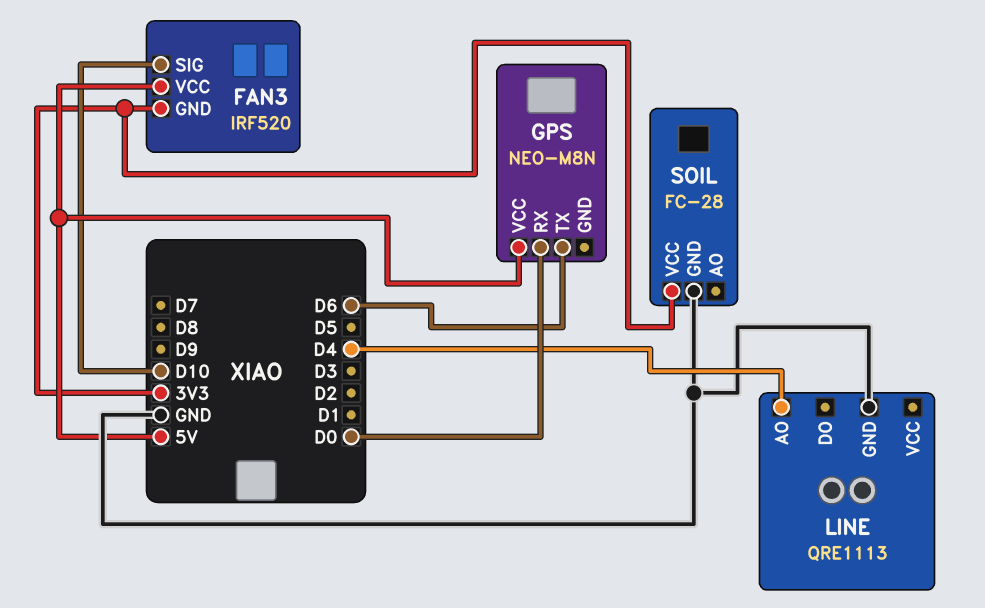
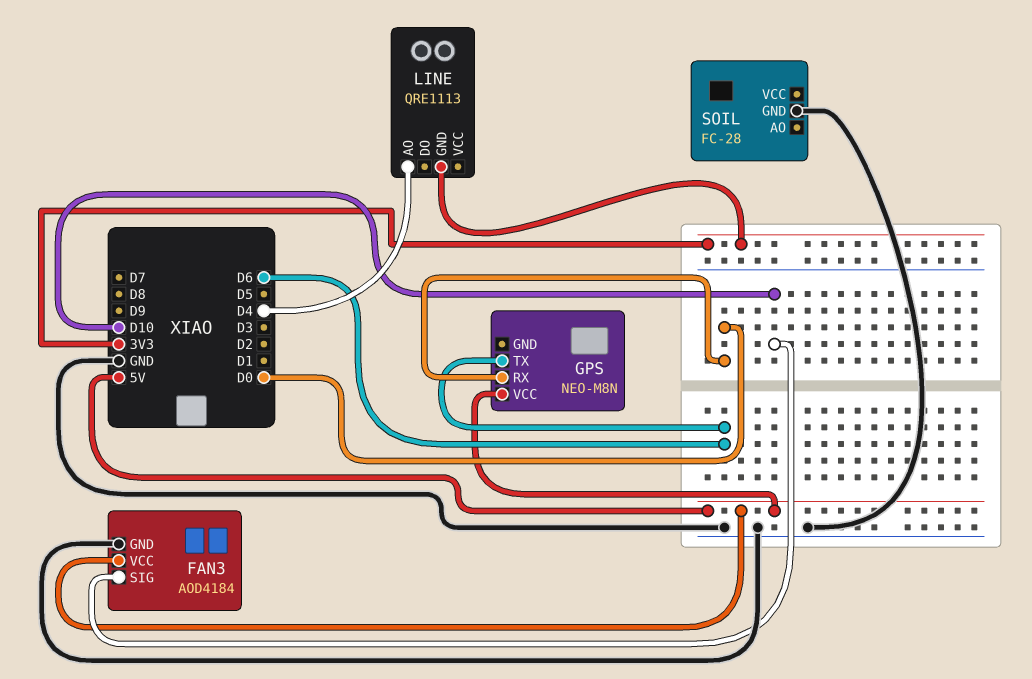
FAN3: IRF520 -> AOD4184
FAN3 pin GND: 3V3 -> GND
LINE pin GND: GND -> 3V3
SOIL pin VCC: 3V3 -> none

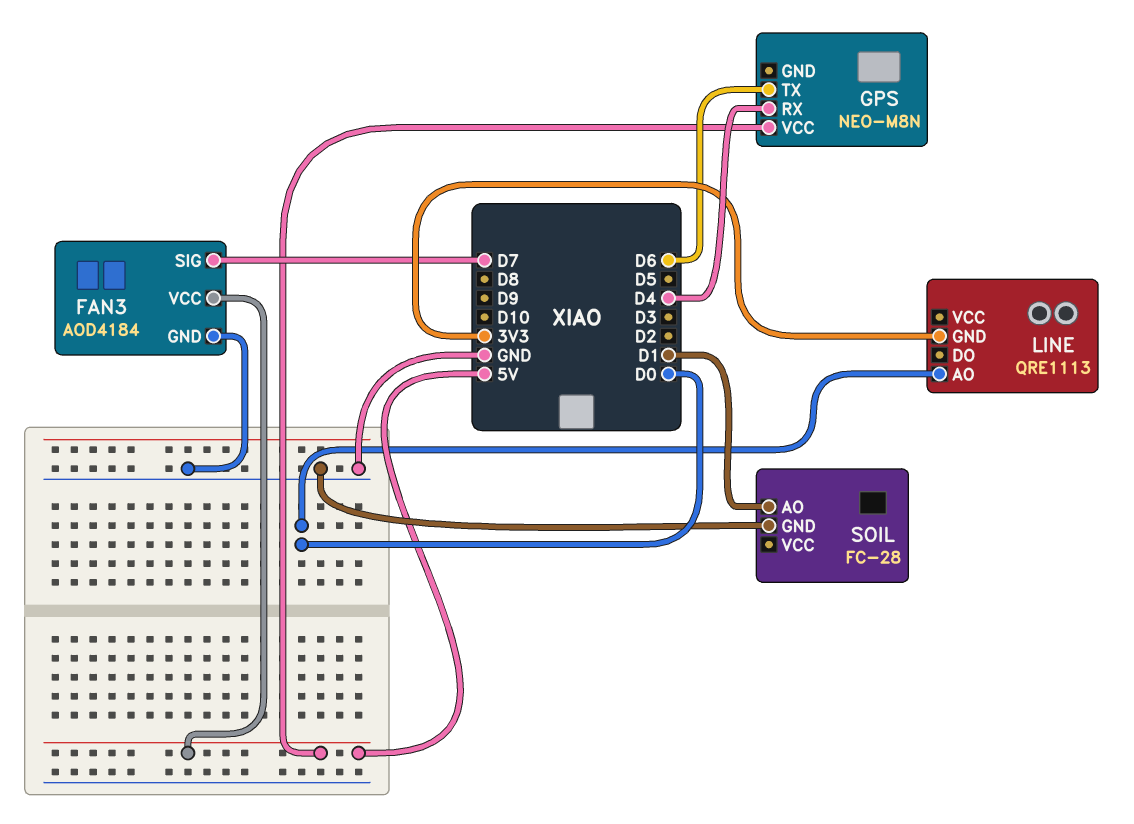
FAN3 pin SIG: D10 -> D7
GPS pin RX: D0 -> D4
LINE pin AO: D4 -> D0
SOIL pin AO: none -> D1

